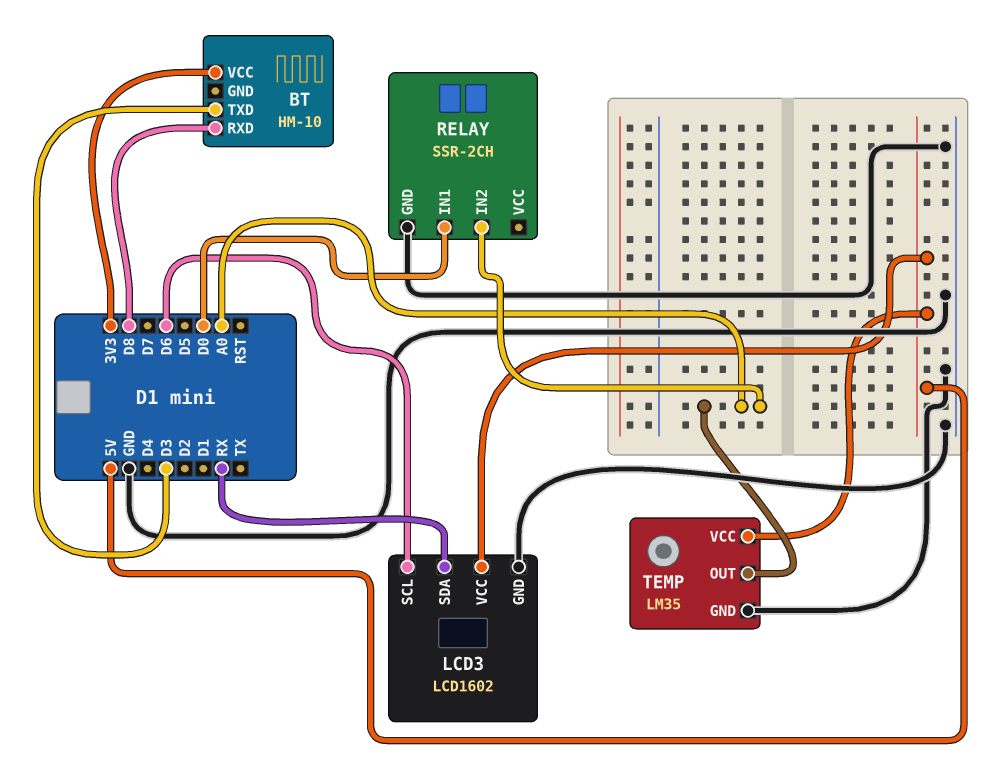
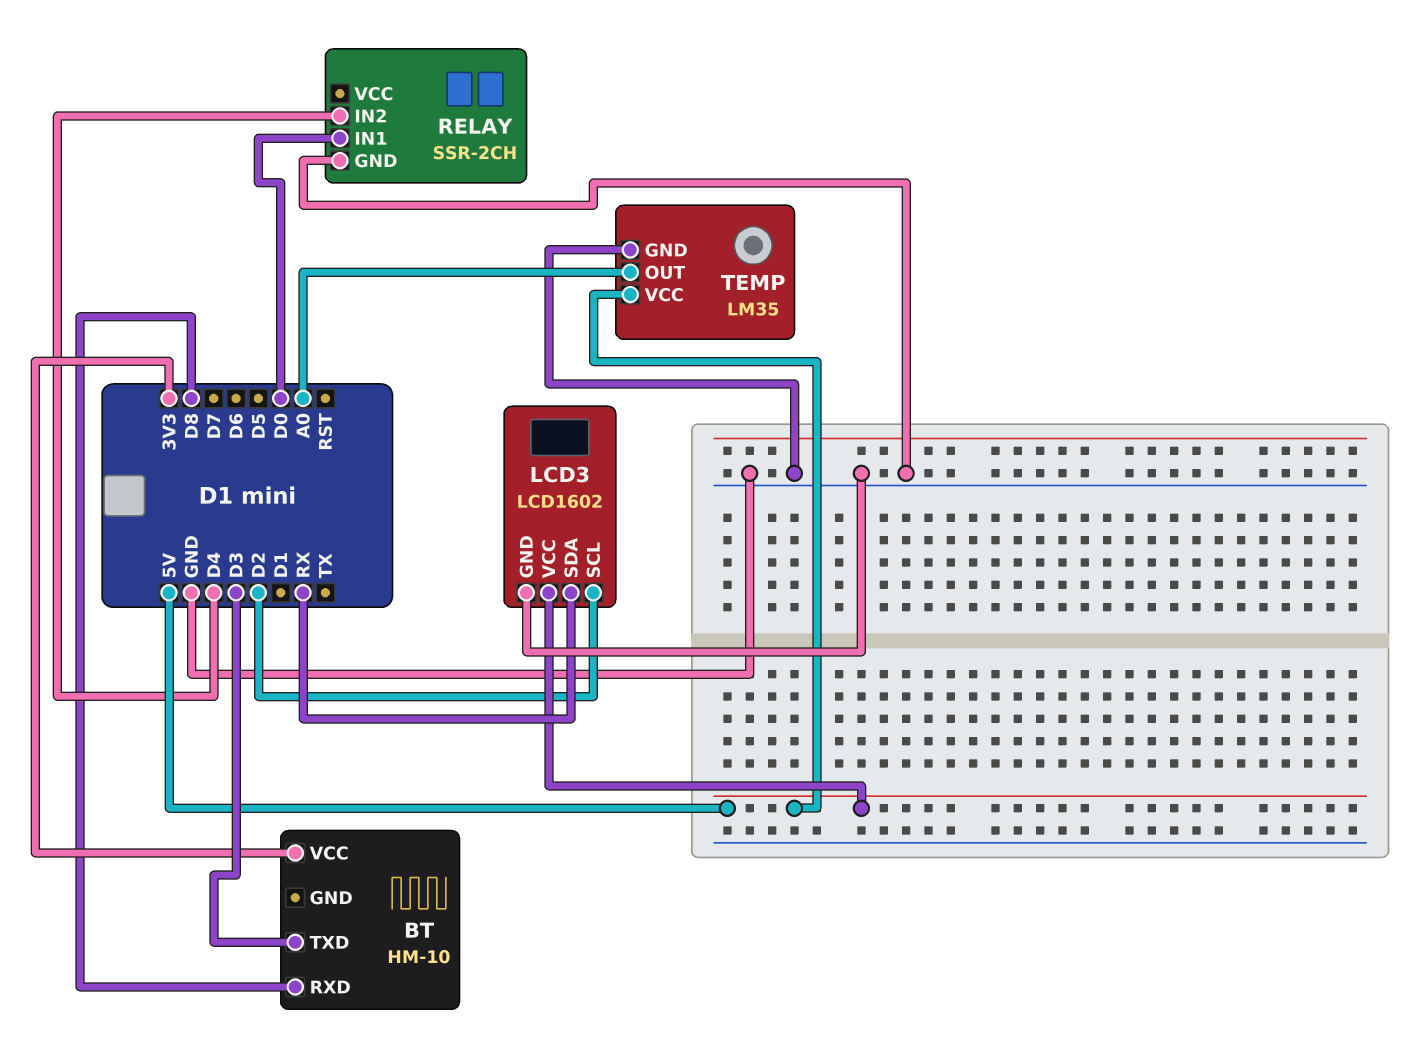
LCD3 pin SCL: D6 -> D2
RELAY pin IN2: A0 -> D4

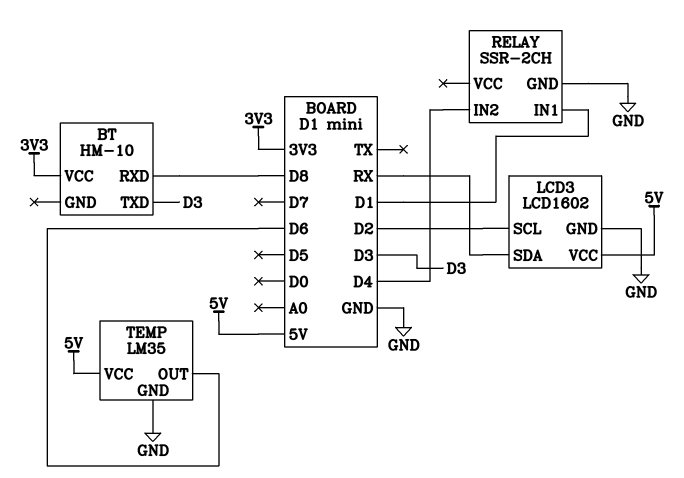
RELAY pin IN1: D0 -> D1
TEMP pin OUT: A0 -> D6

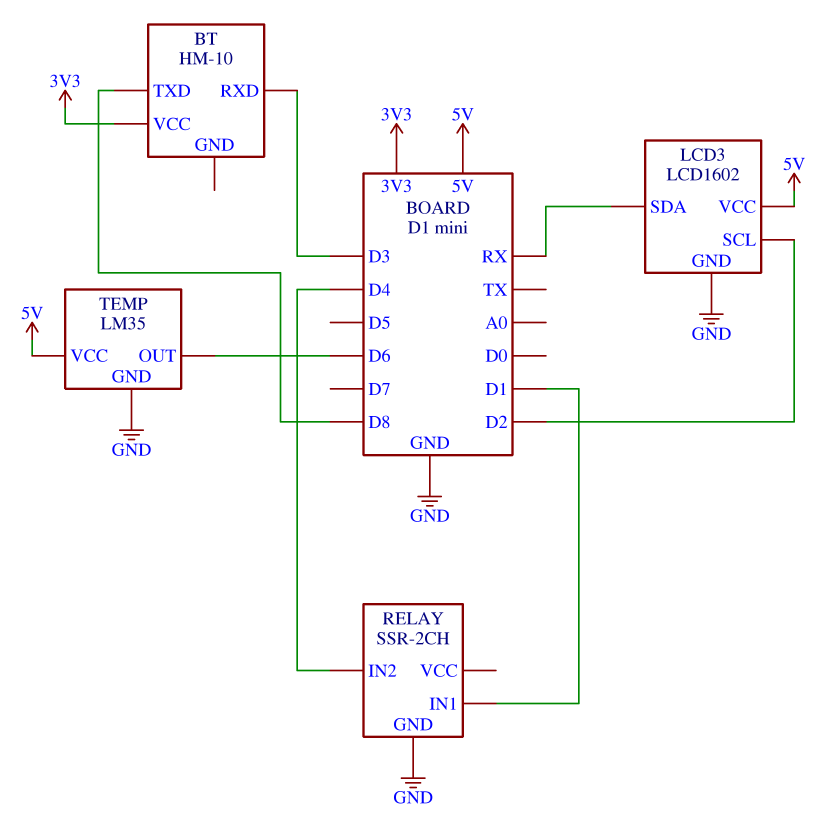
BT pin RXD: D8 -> D3
BT pin TXD: D3 -> D8

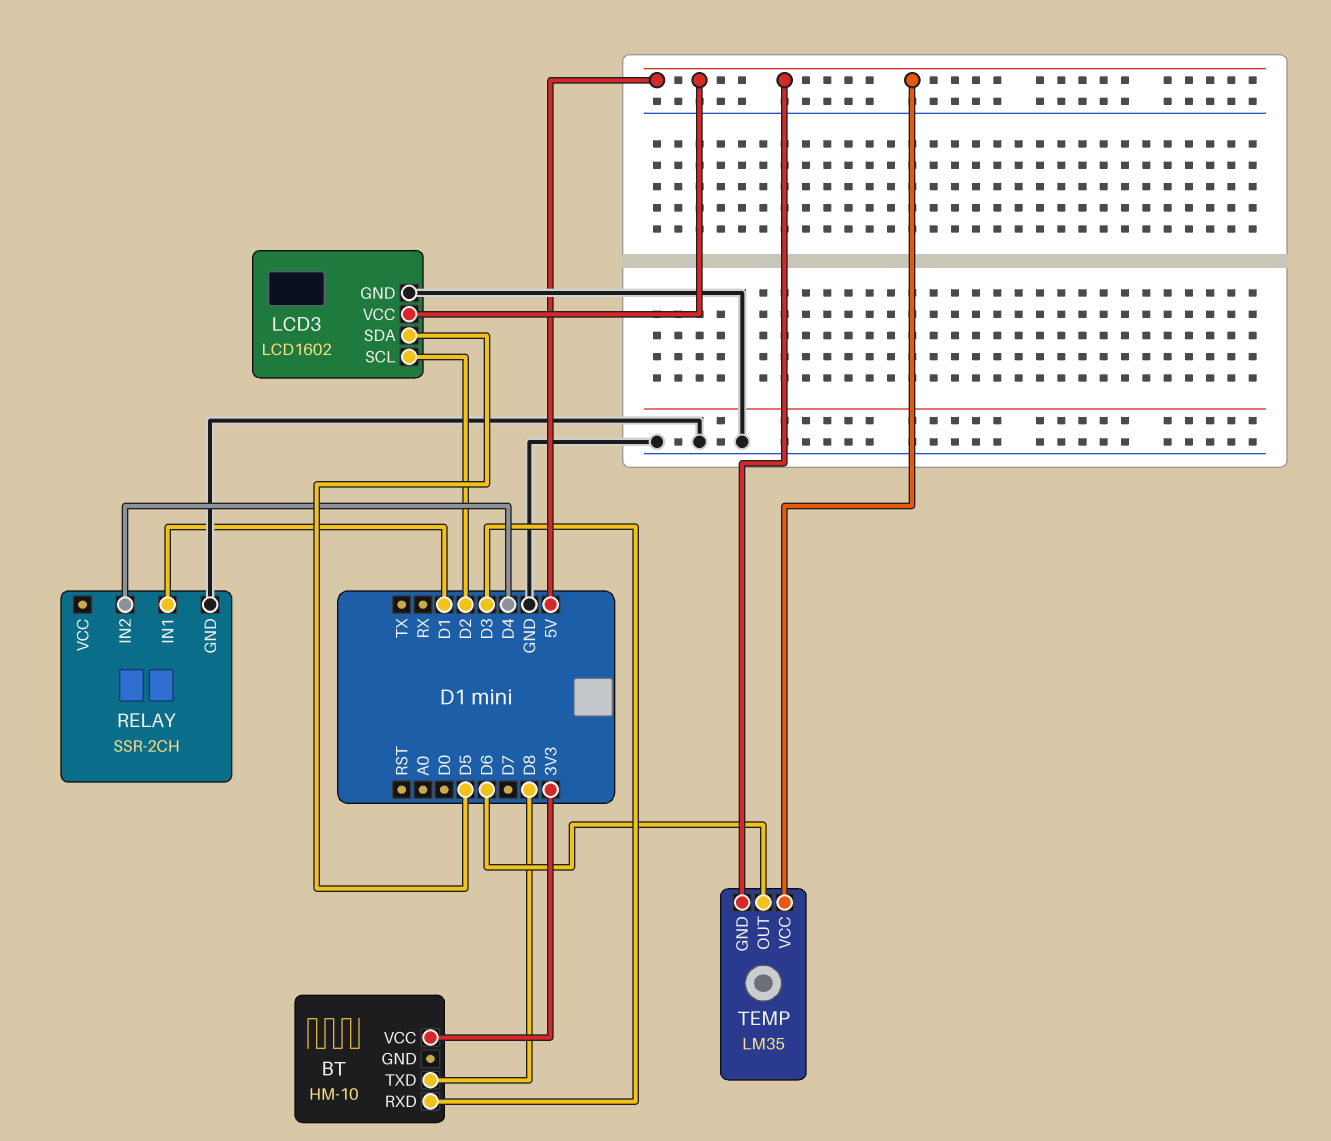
LCD3 pin SDA: RX -> D5
TEMP pin GND: GND -> 5V

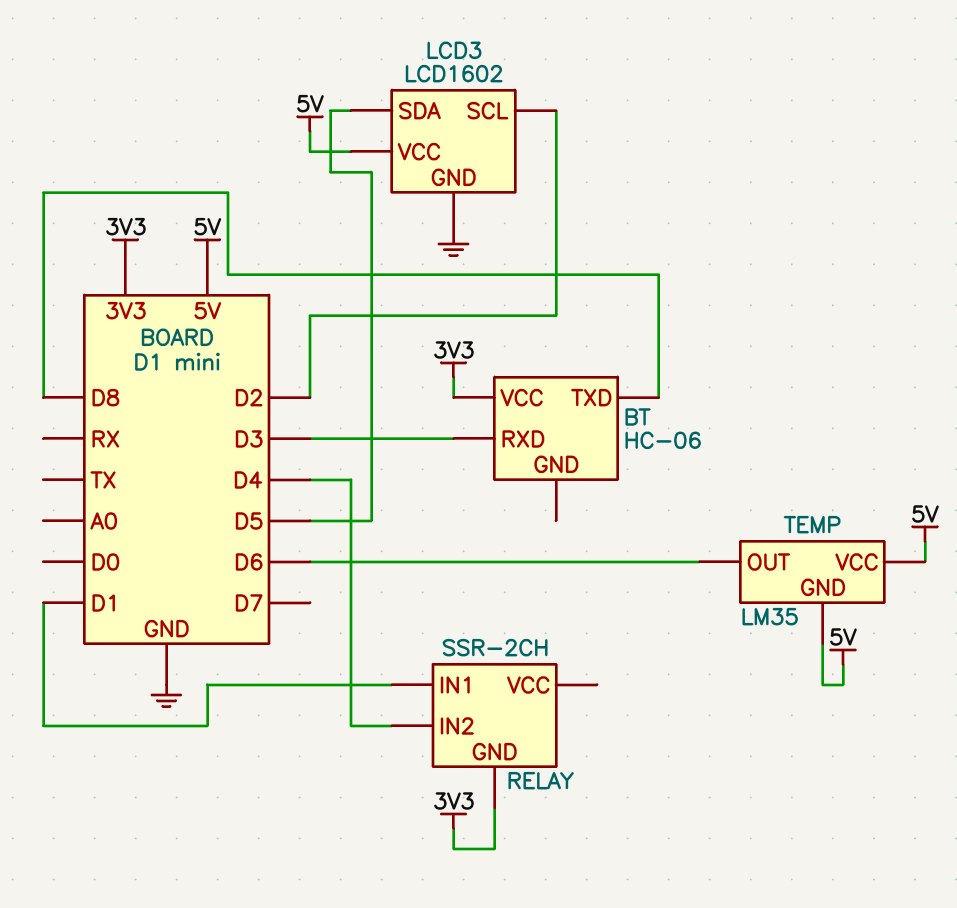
BT: HM-10 -> HC-06
RELAY pin GND: GND -> 3V3

